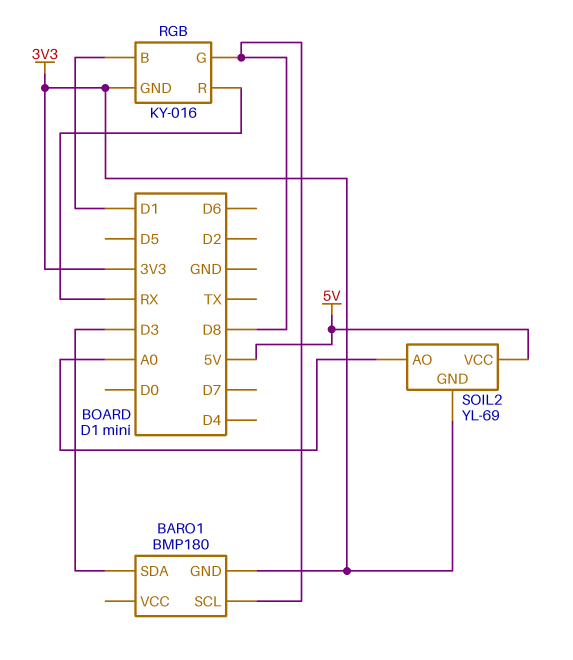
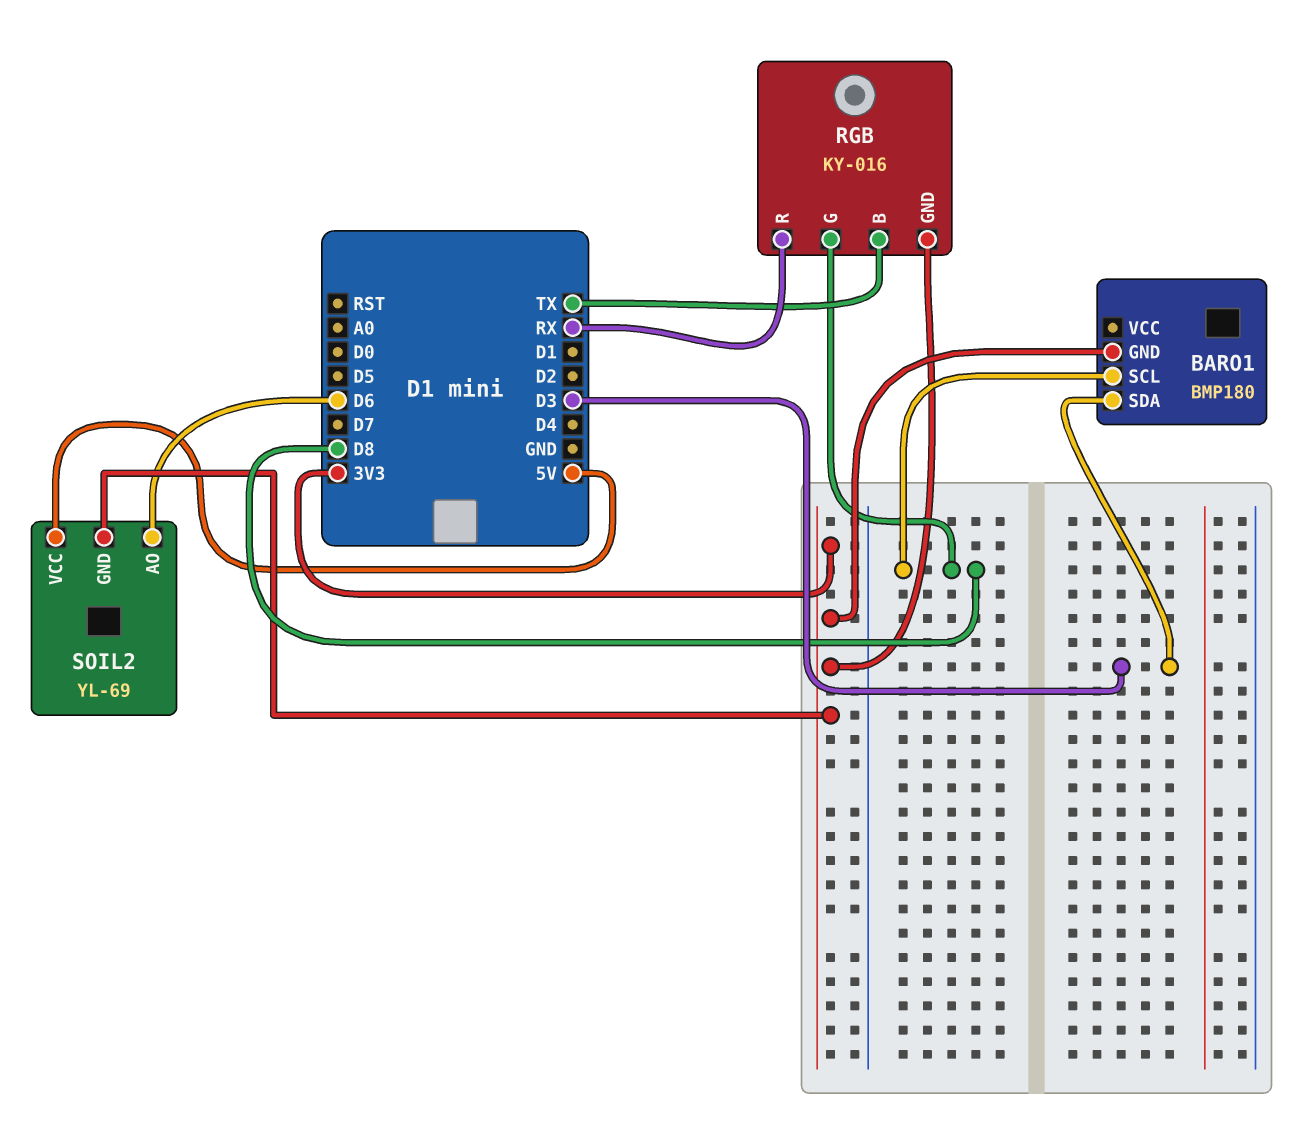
RGB pin B: D1 -> TX
SOIL2 pin AO: A0 -> D6

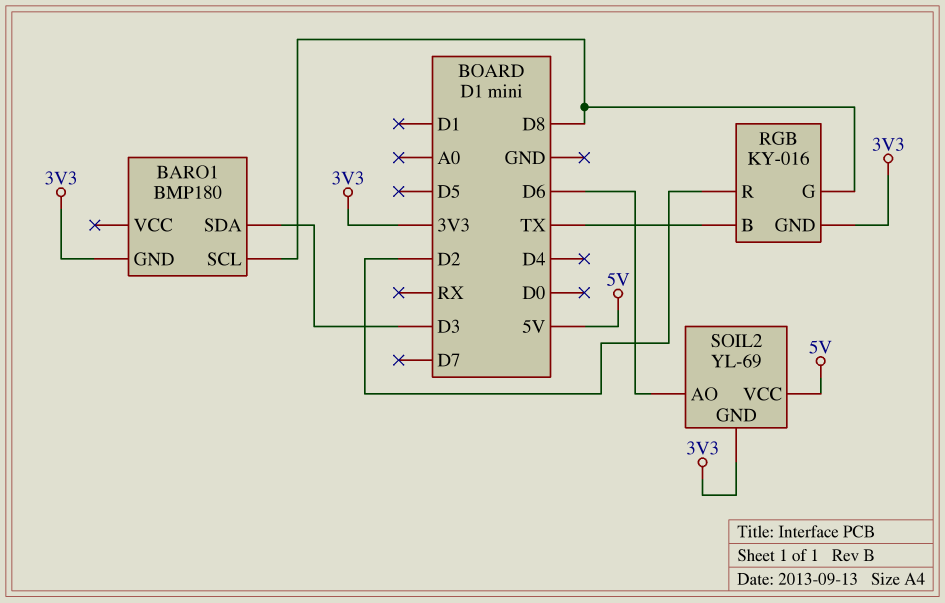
RGB pin R: RX -> D2

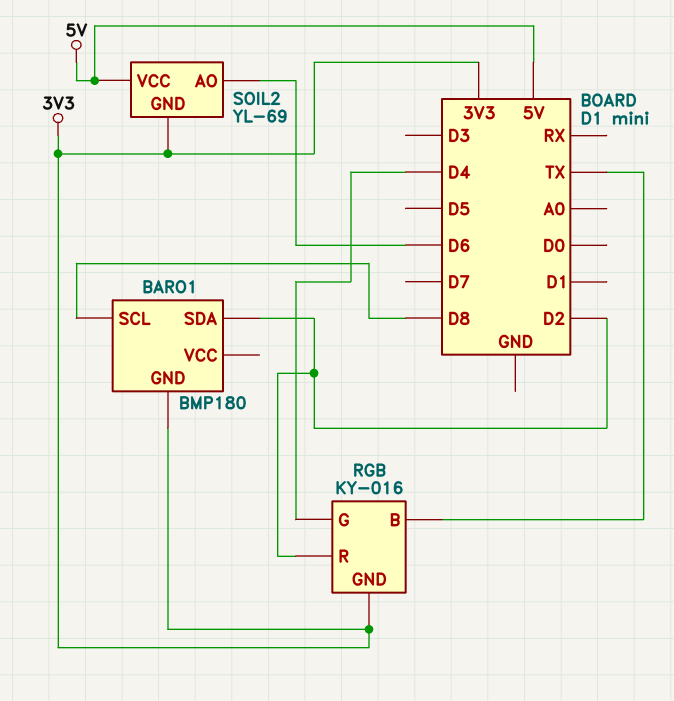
BARO1 pin SDA: D3 -> D2
RGB pin G: D8 -> D4

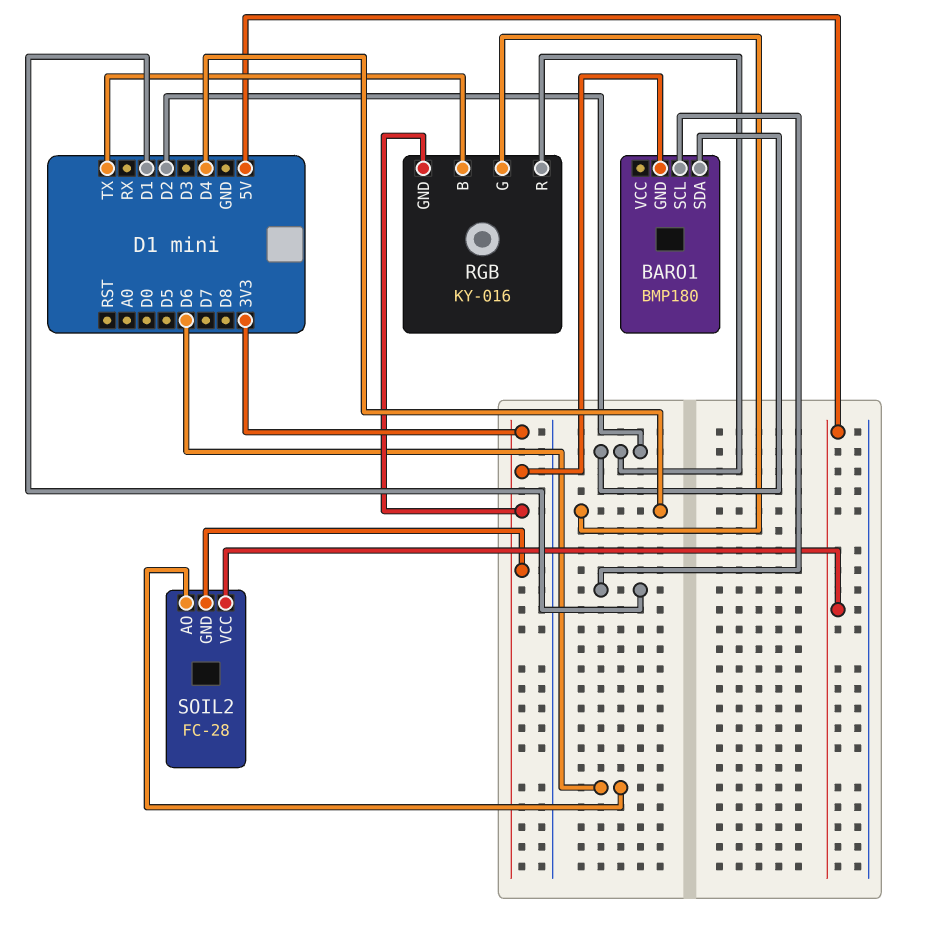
BARO1 pin SCL: D8 -> D1
SOIL2: YL-69 -> FC-28

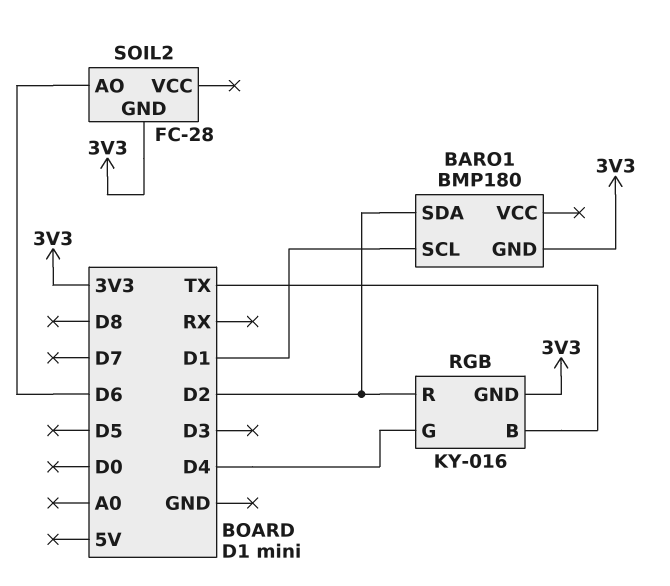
SOIL2 pin VCC: 5V -> none

